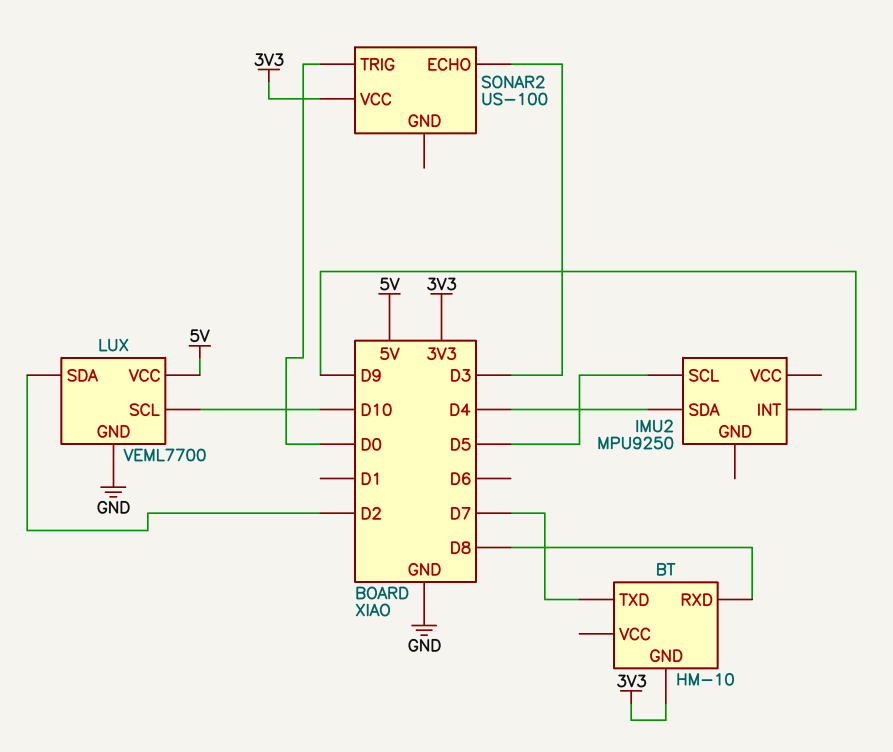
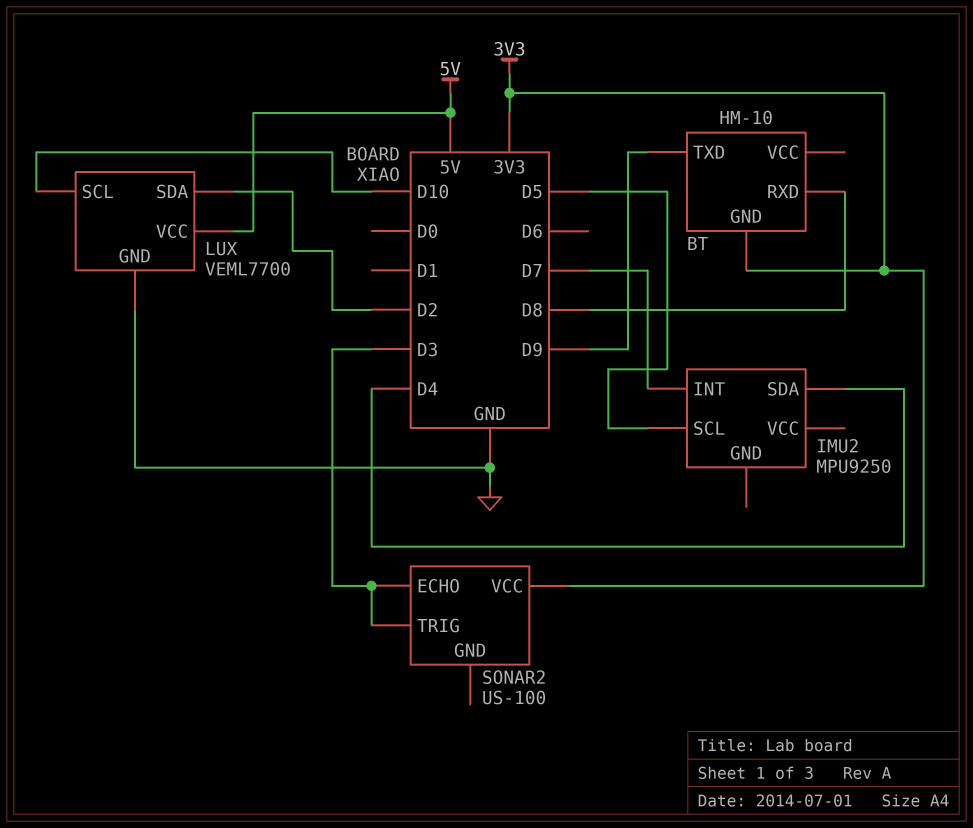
BT pin TXD: D7 -> D9
IMU2 pin INT: D9 -> D7
SONAR2 pin TRIG: D0 -> D3

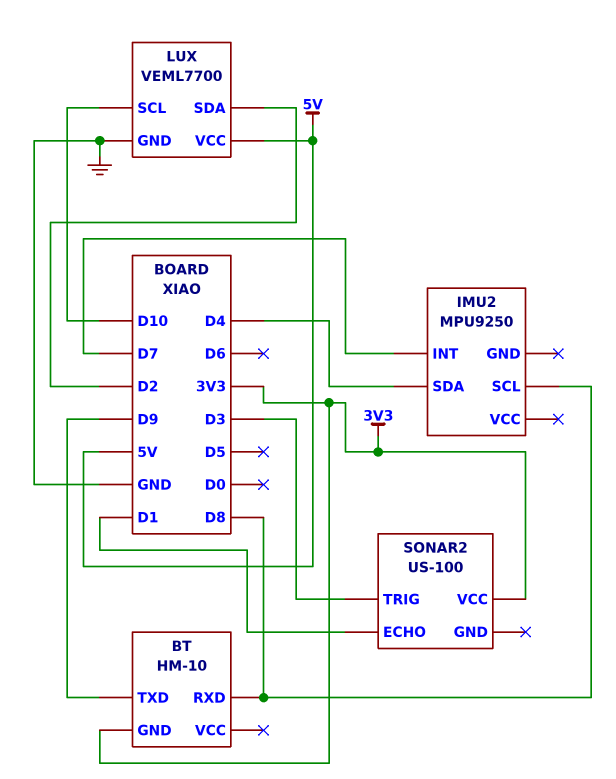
IMU2 pin SCL: D5 -> D8
SONAR2 pin ECHO: D3 -> D1

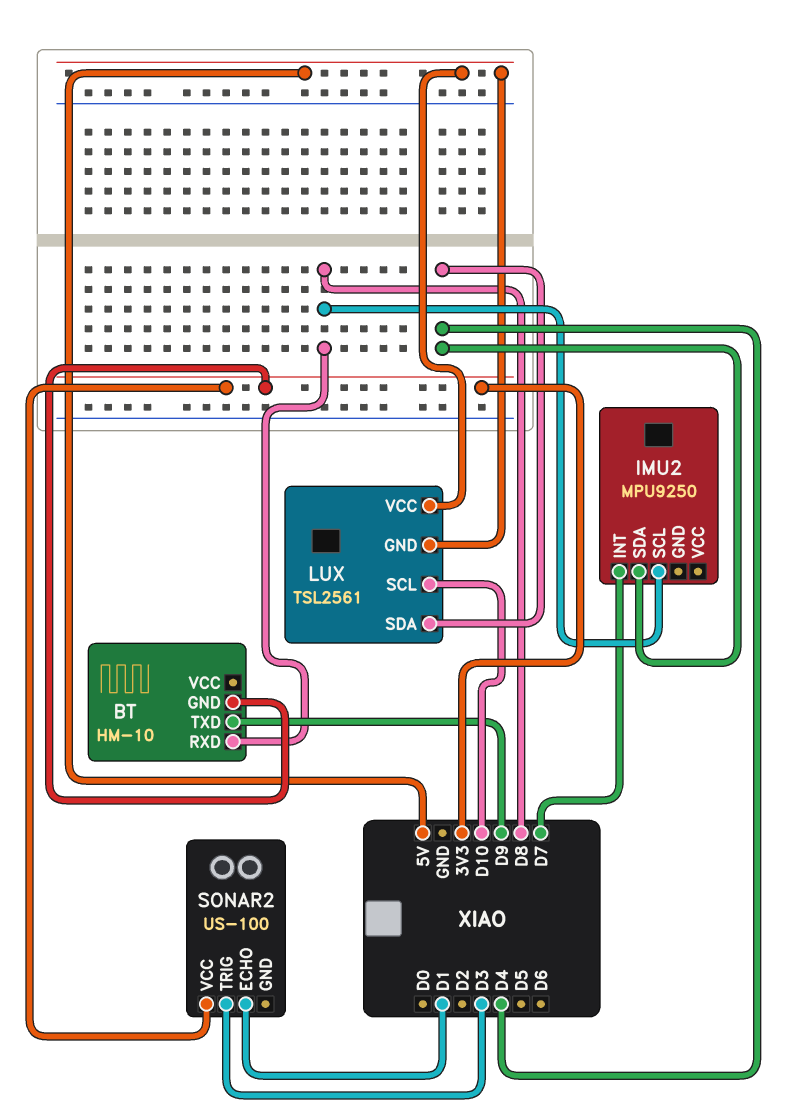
LUX: VEML7700 -> TSL2561
LUX pin GND: GND -> 5V
LUX pin SDA: D2 -> D4

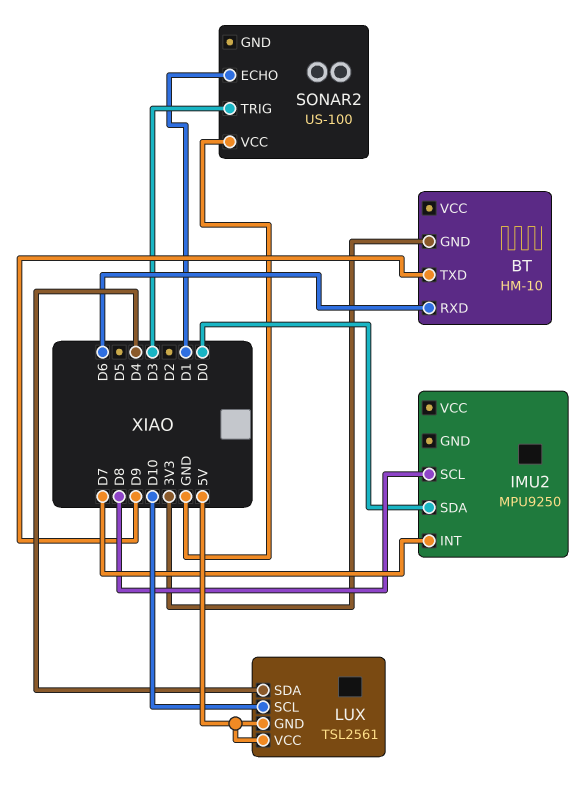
BT pin RXD: D8 -> D6
IMU2 pin SDA: D4 -> D0
SONAR2 pin VCC: 3V3 -> GND

